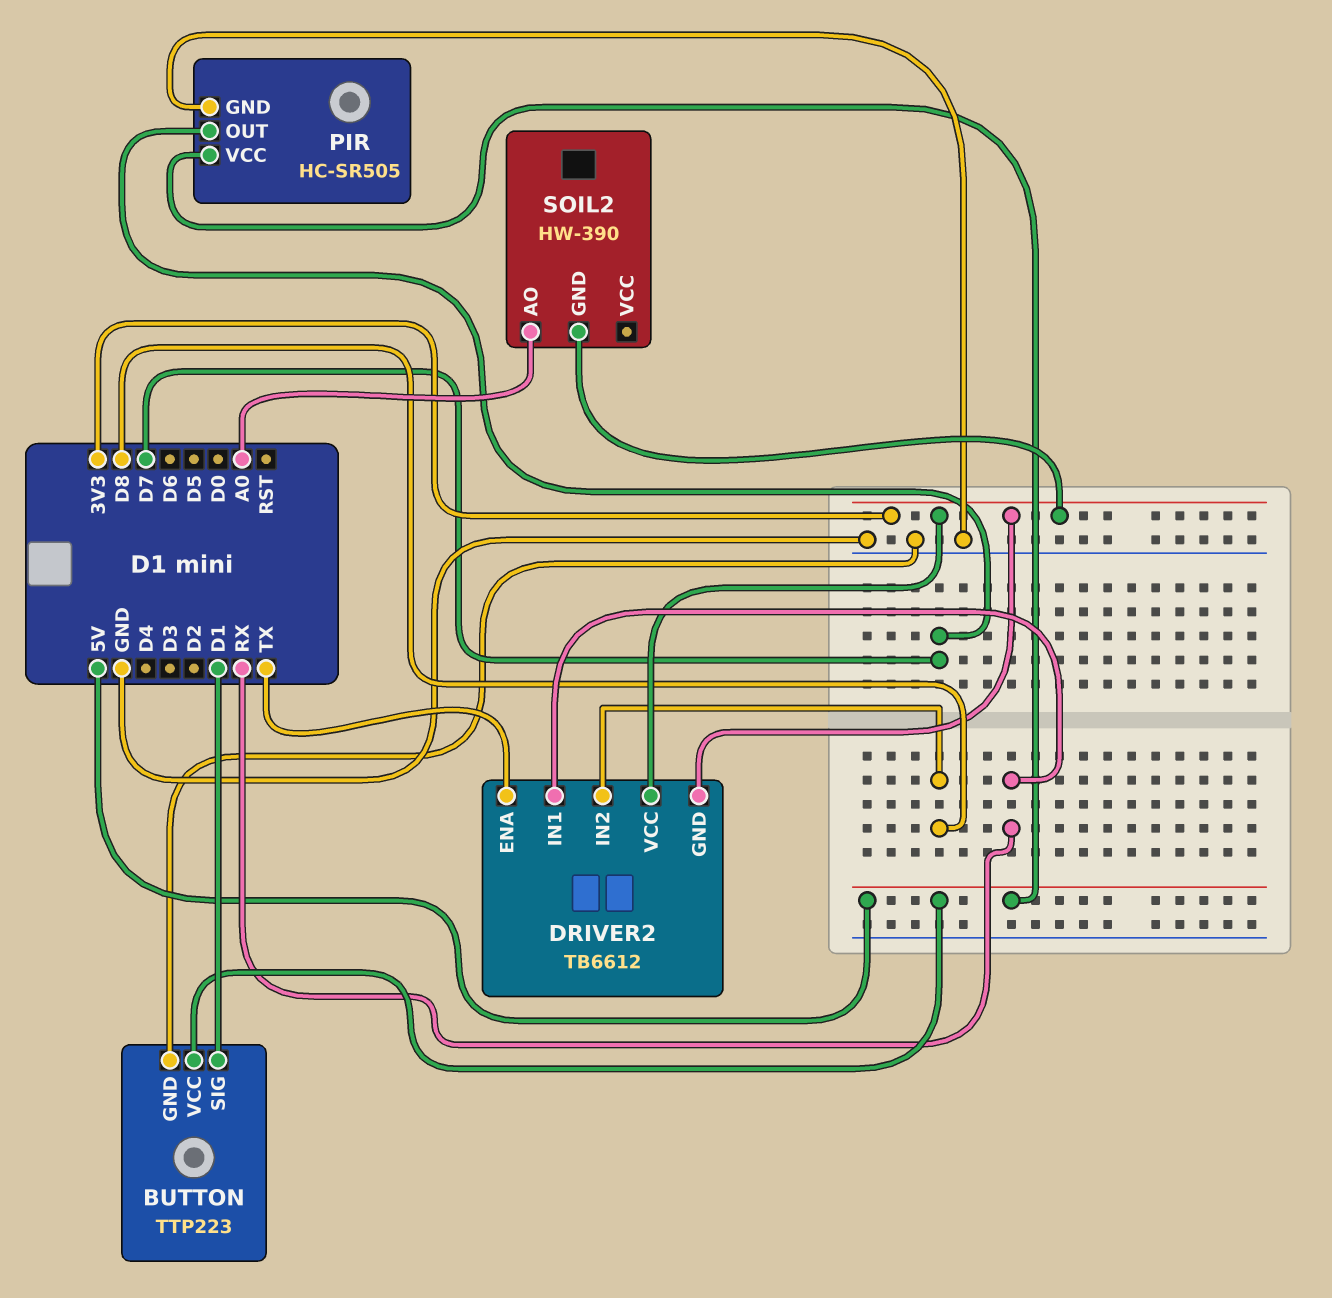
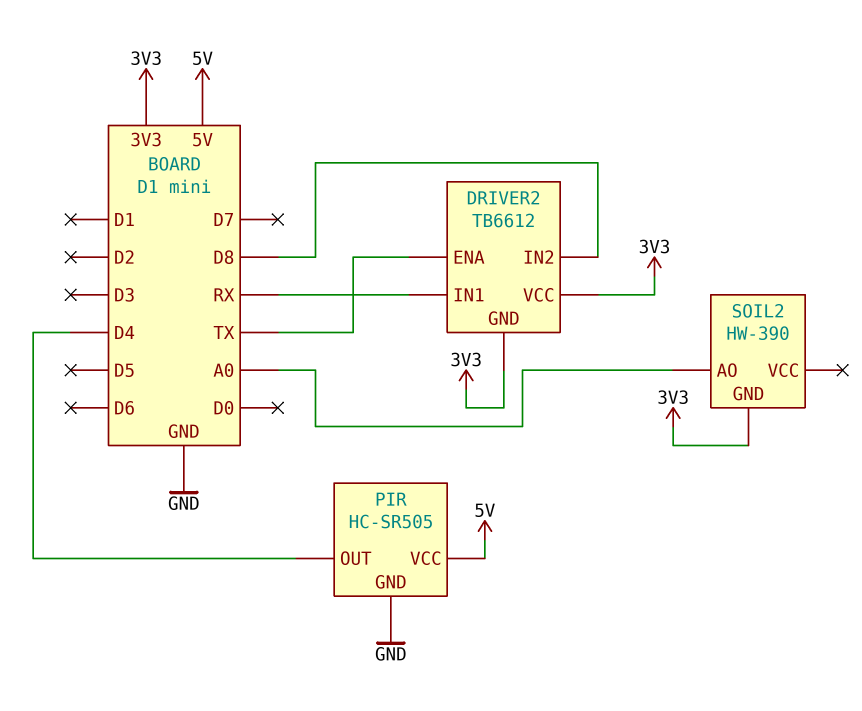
BUTTON: TTP223 -> none
BUTTON pin GND: GND -> none
BUTTON pin SIG: D1 -> none
BUTTON pin VCC: 5V -> none
PIR pin OUT: D7 -> D4

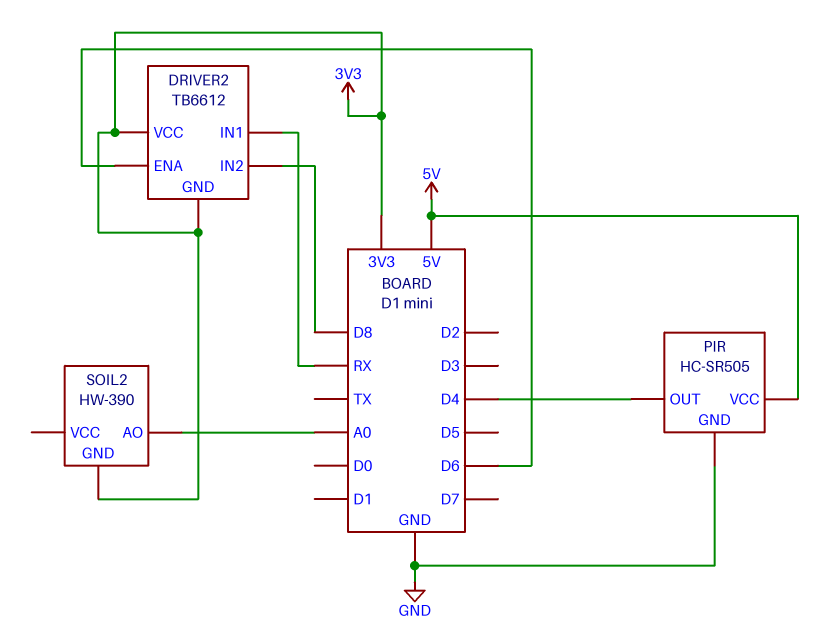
DRIVER2 pin ENA: TX -> D6

